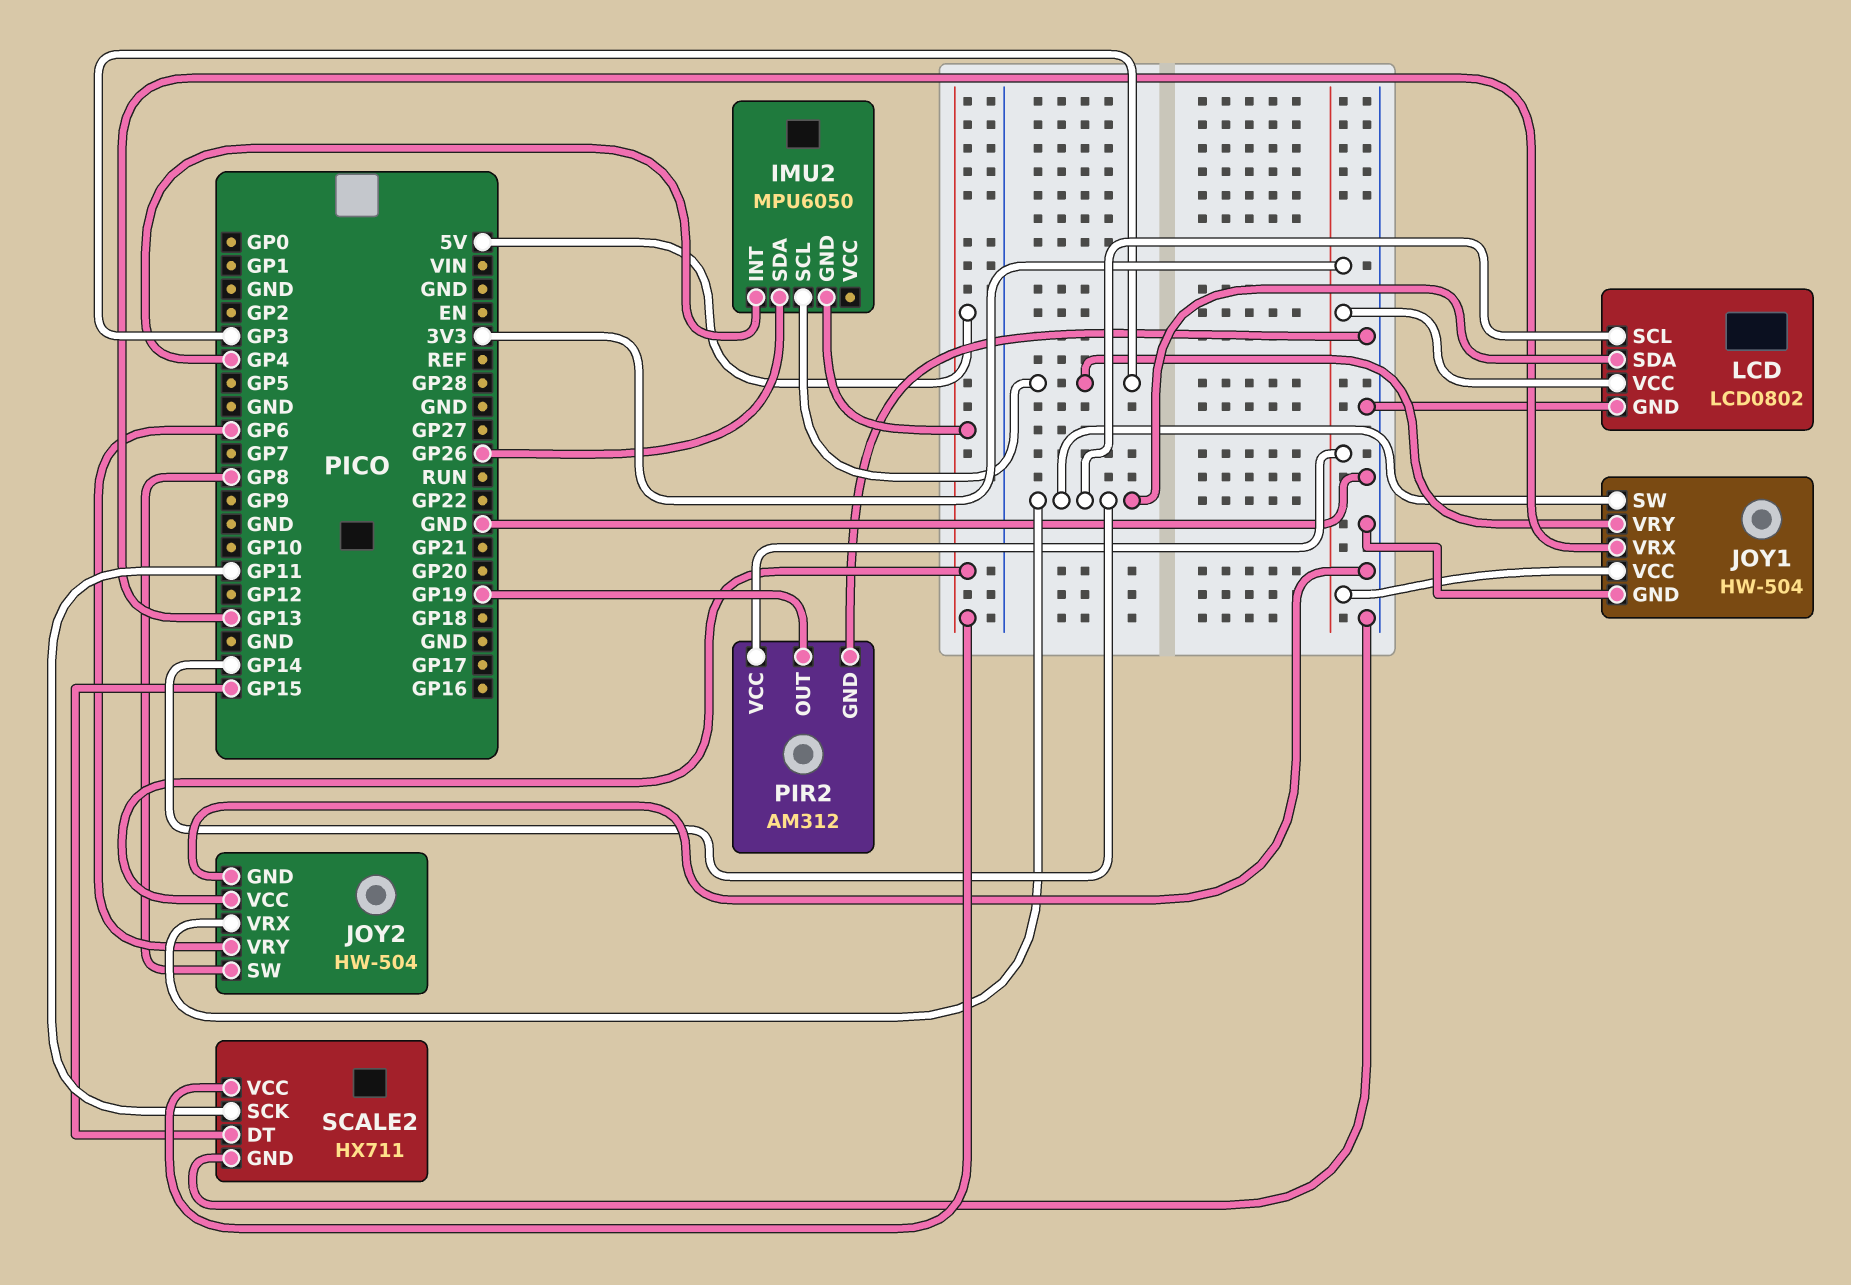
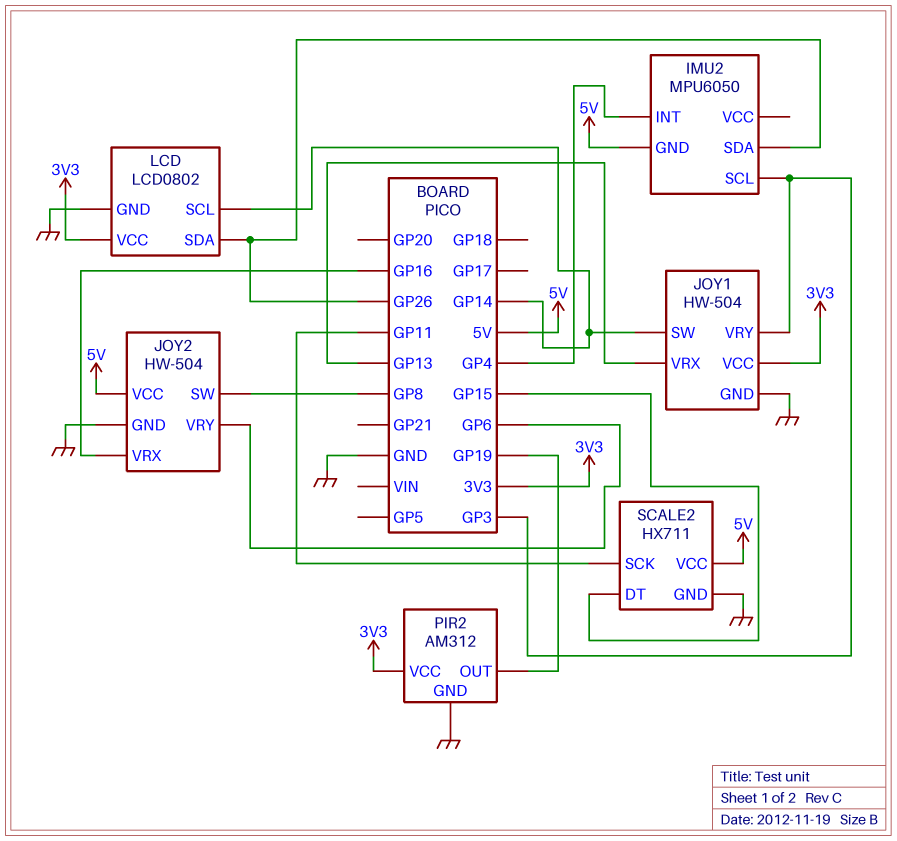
JOY2 pin VRX: GP14 -> GP16
LCD pin SDA: GP14 -> GP26

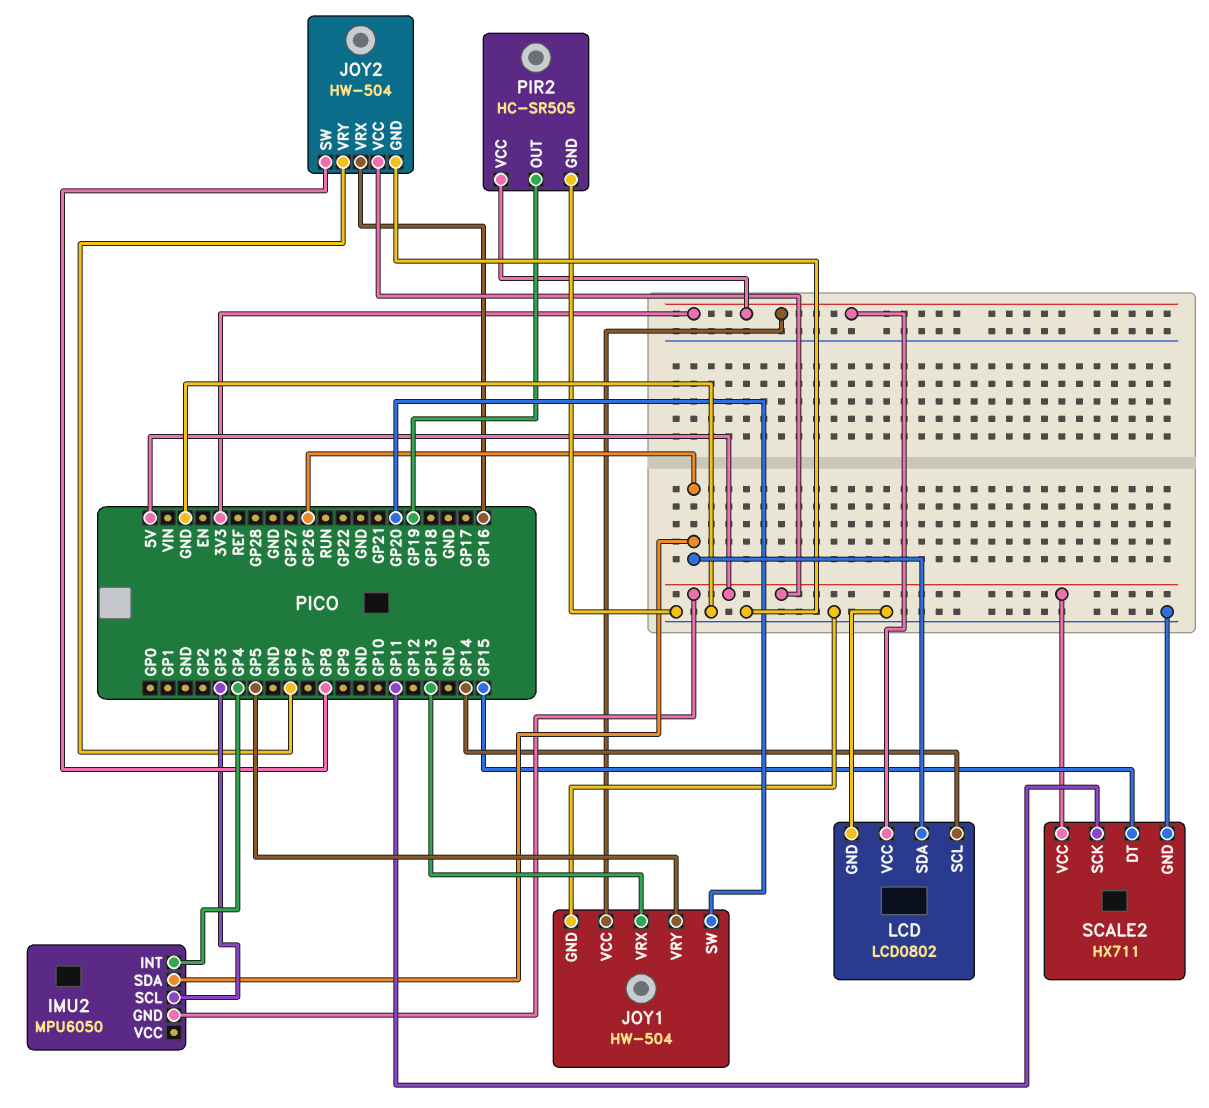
JOY1 pin SW: GP14 -> GP20
JOY1 pin VRY: GP3 -> GP5
PIR2: AM312 -> HC-SR505

